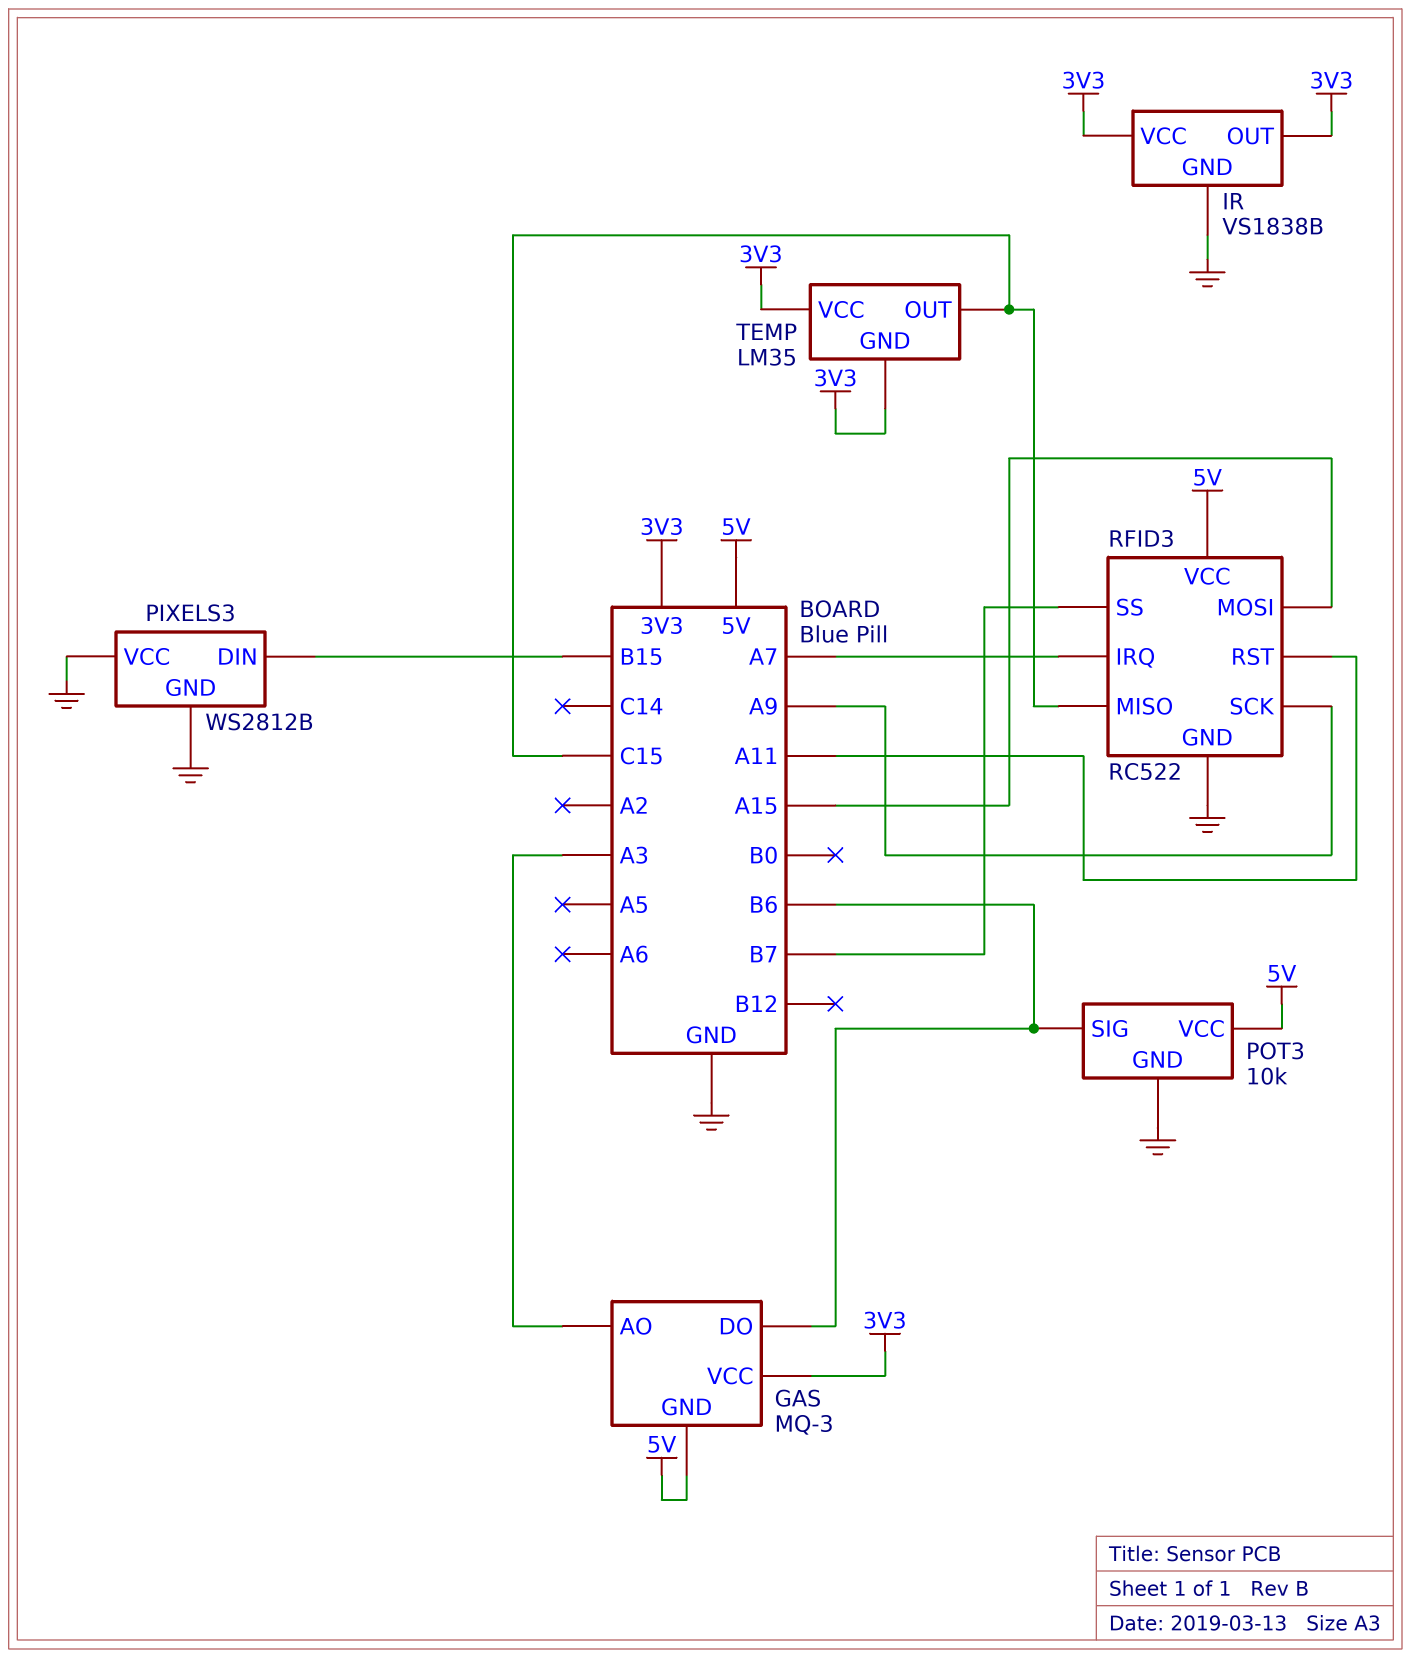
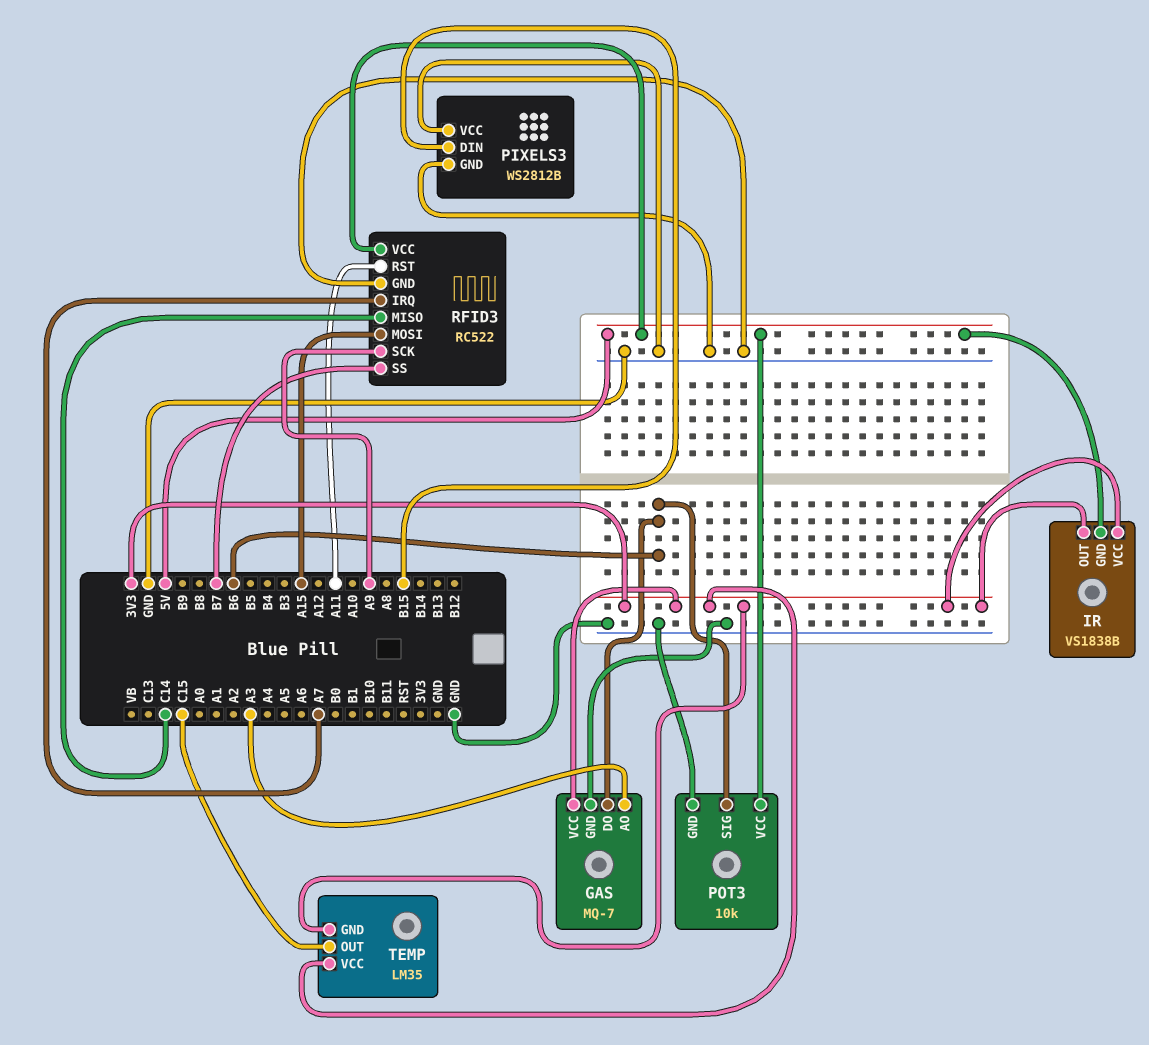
GAS: MQ-3 -> MQ-7
GAS pin GND: 5V -> GND
IR pin GND: GND -> 5V
RFID3 pin MISO: C15 -> C14

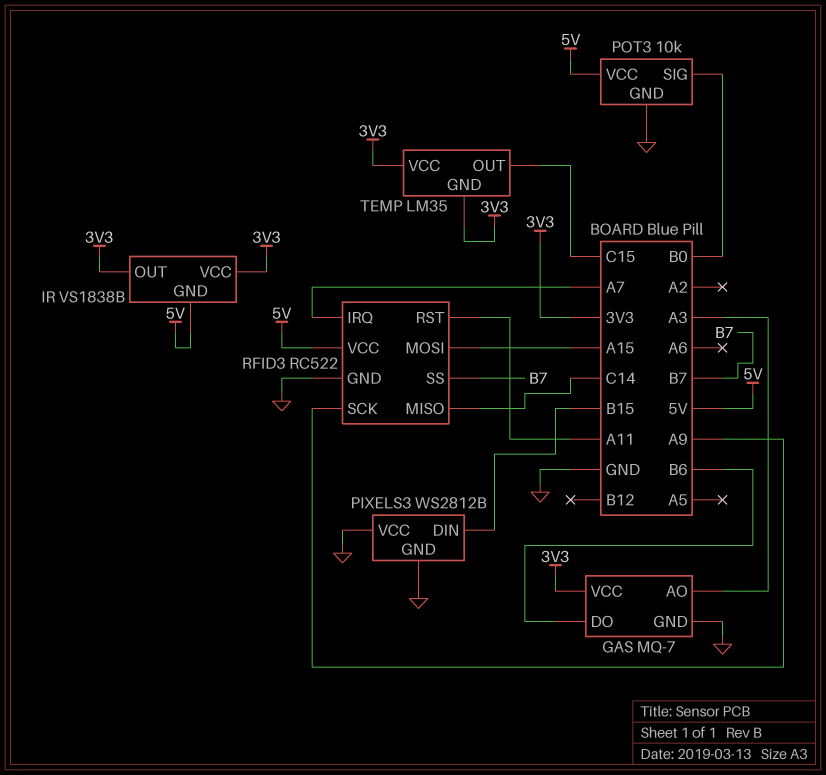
POT3 pin SIG: B6 -> B0

